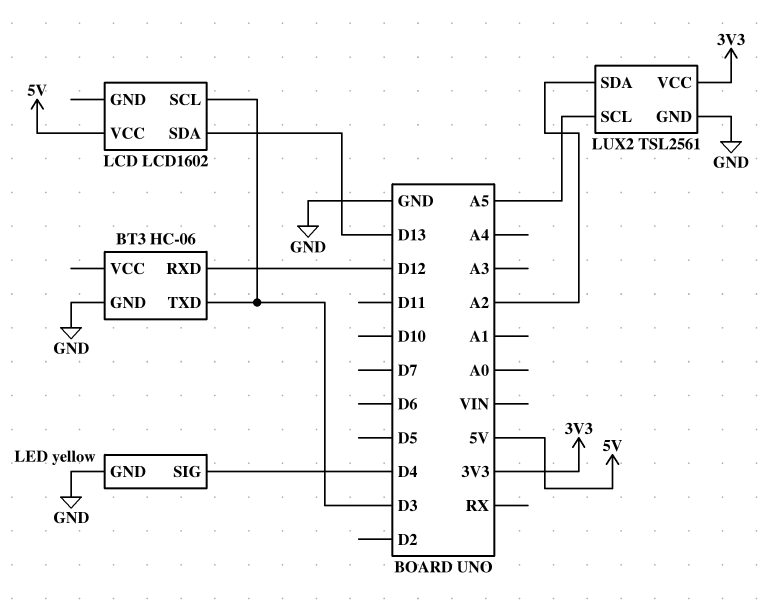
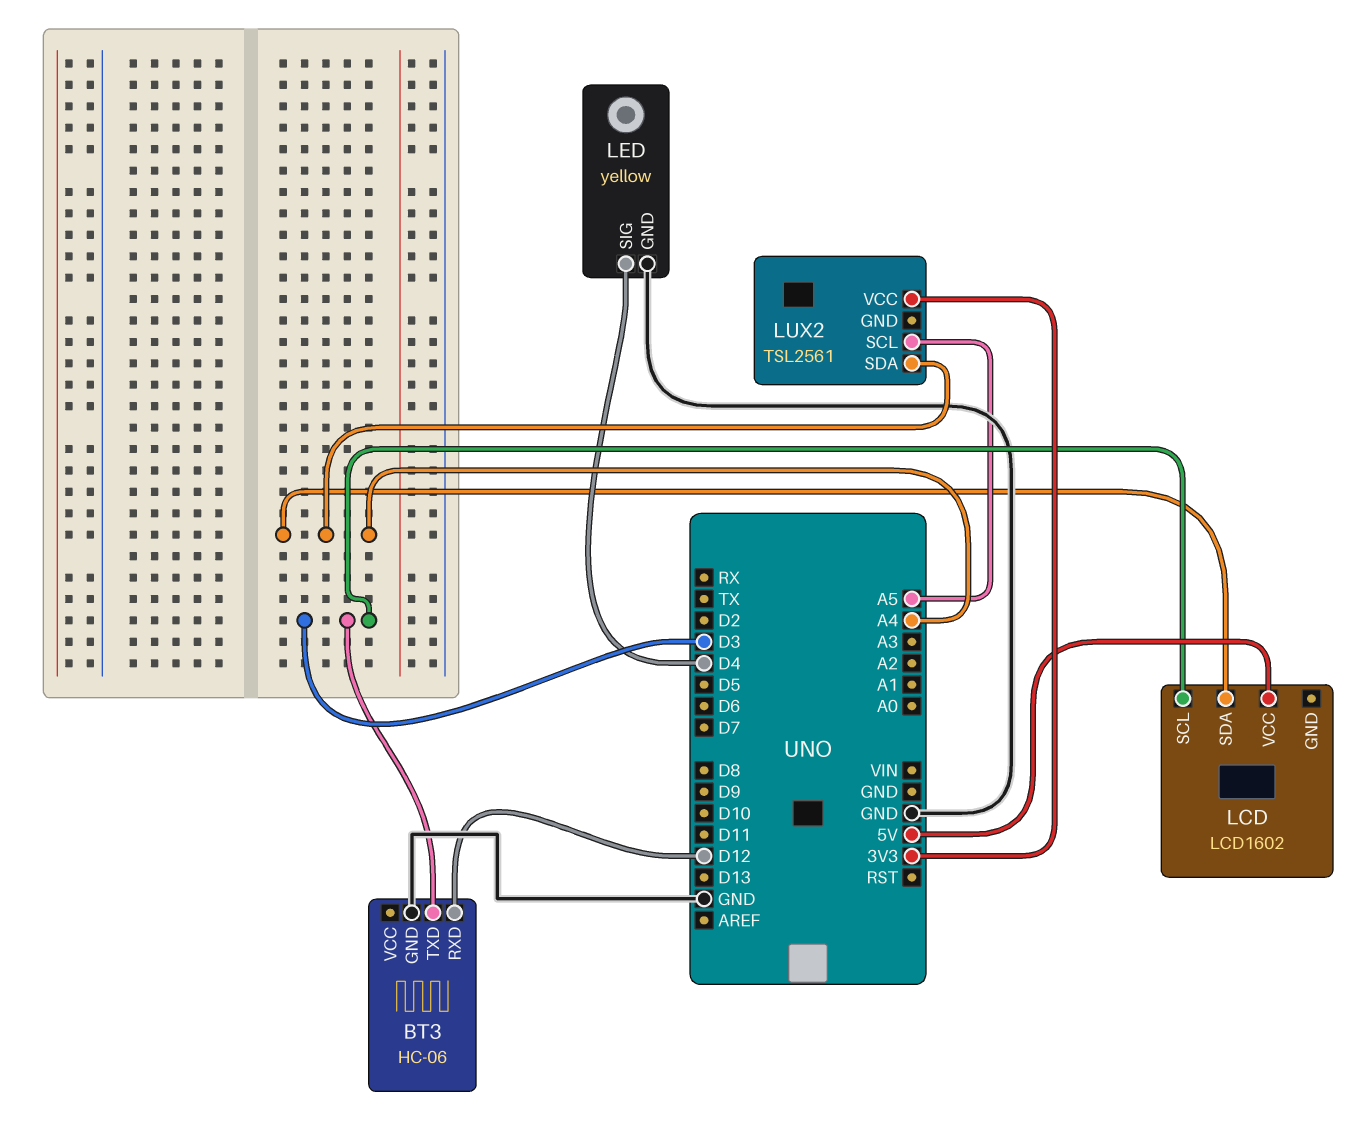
LCD pin SDA: D13 -> A4
LUX2 pin GND: GND -> none
LUX2 pin SDA: A2 -> A4

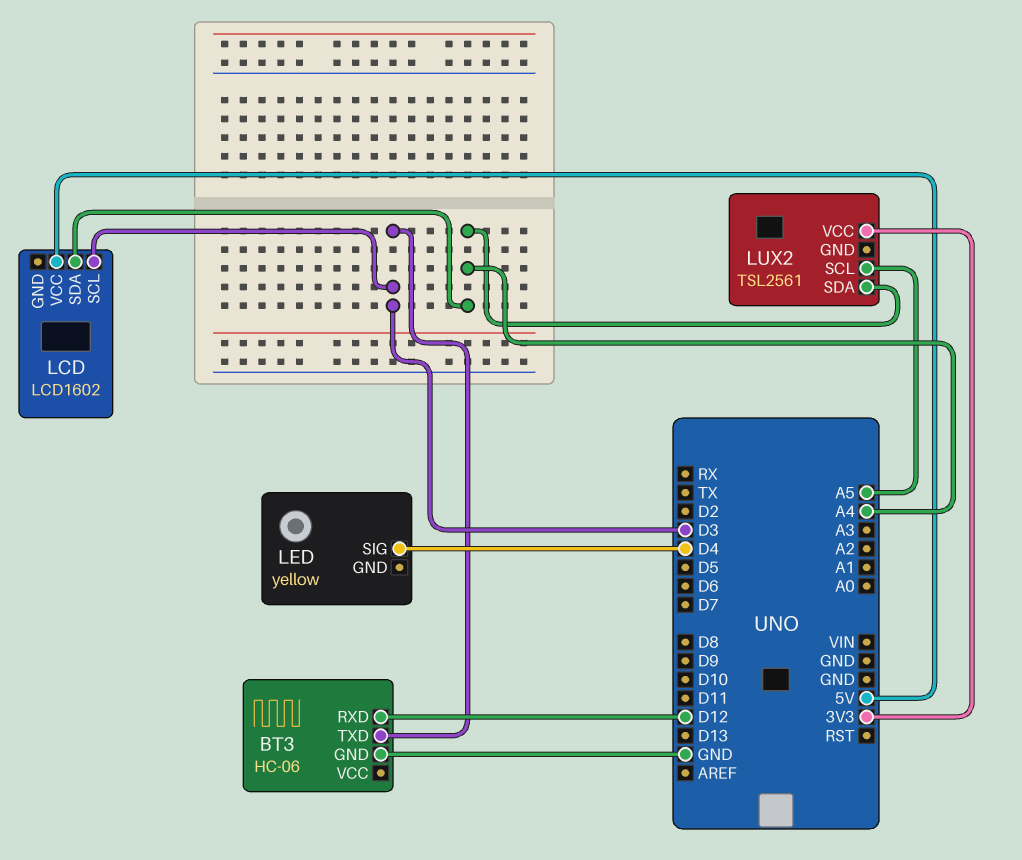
LED pin GND: GND -> none

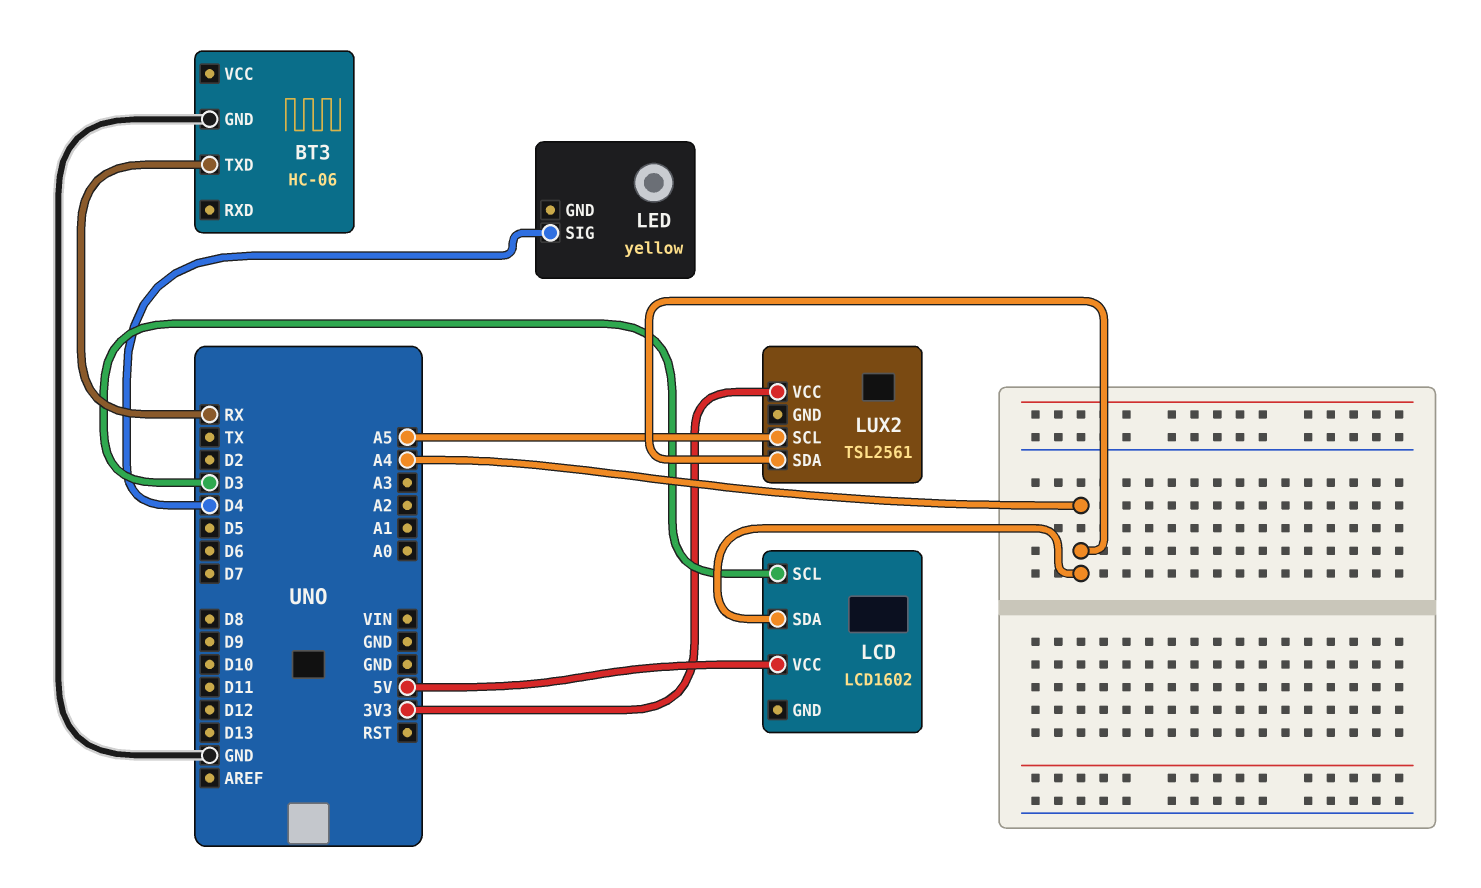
BT3 pin RXD: D12 -> none
BT3 pin TXD: D3 -> RX

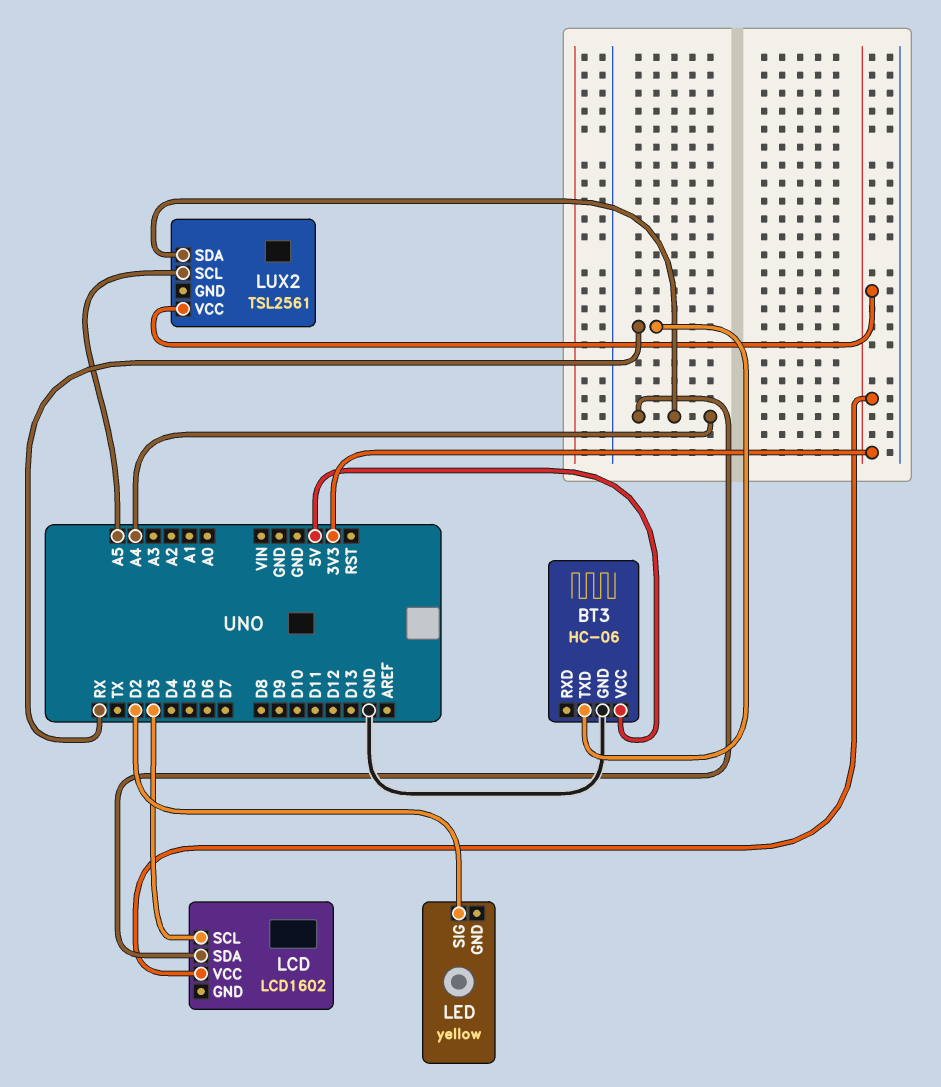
BT3 pin VCC: none -> 5V
LCD pin VCC: 5V -> 3V3
LED pin SIG: D4 -> D2

